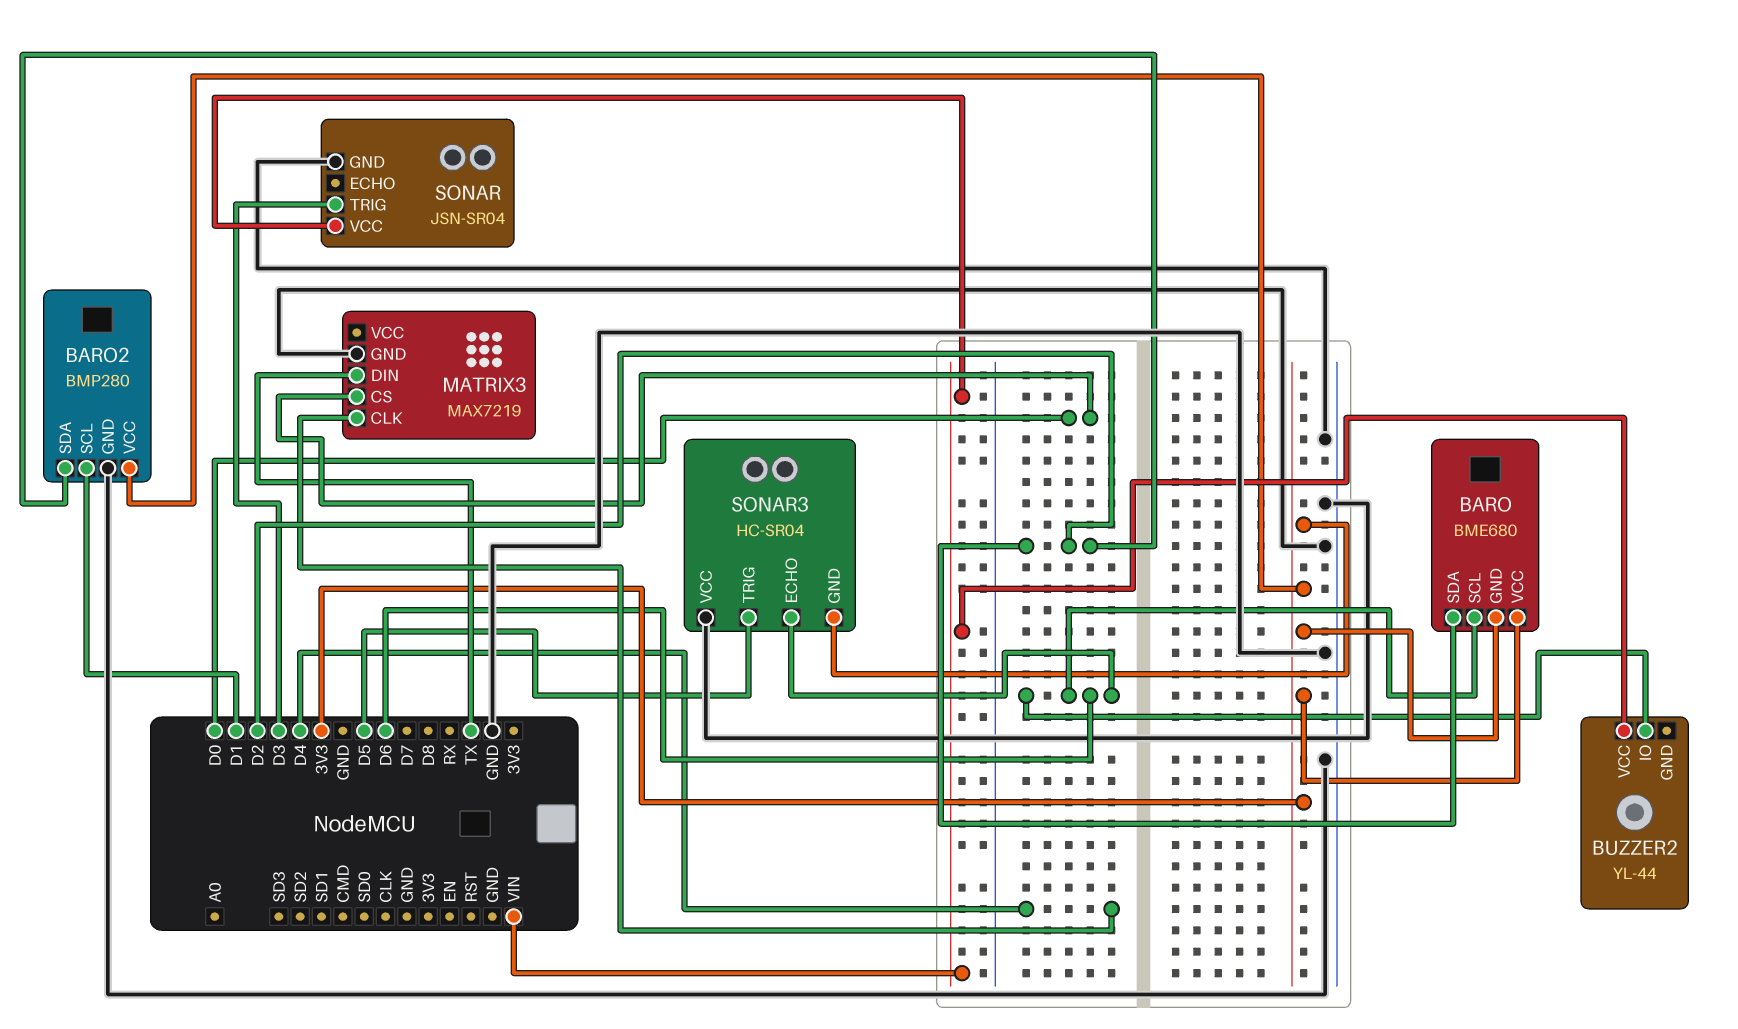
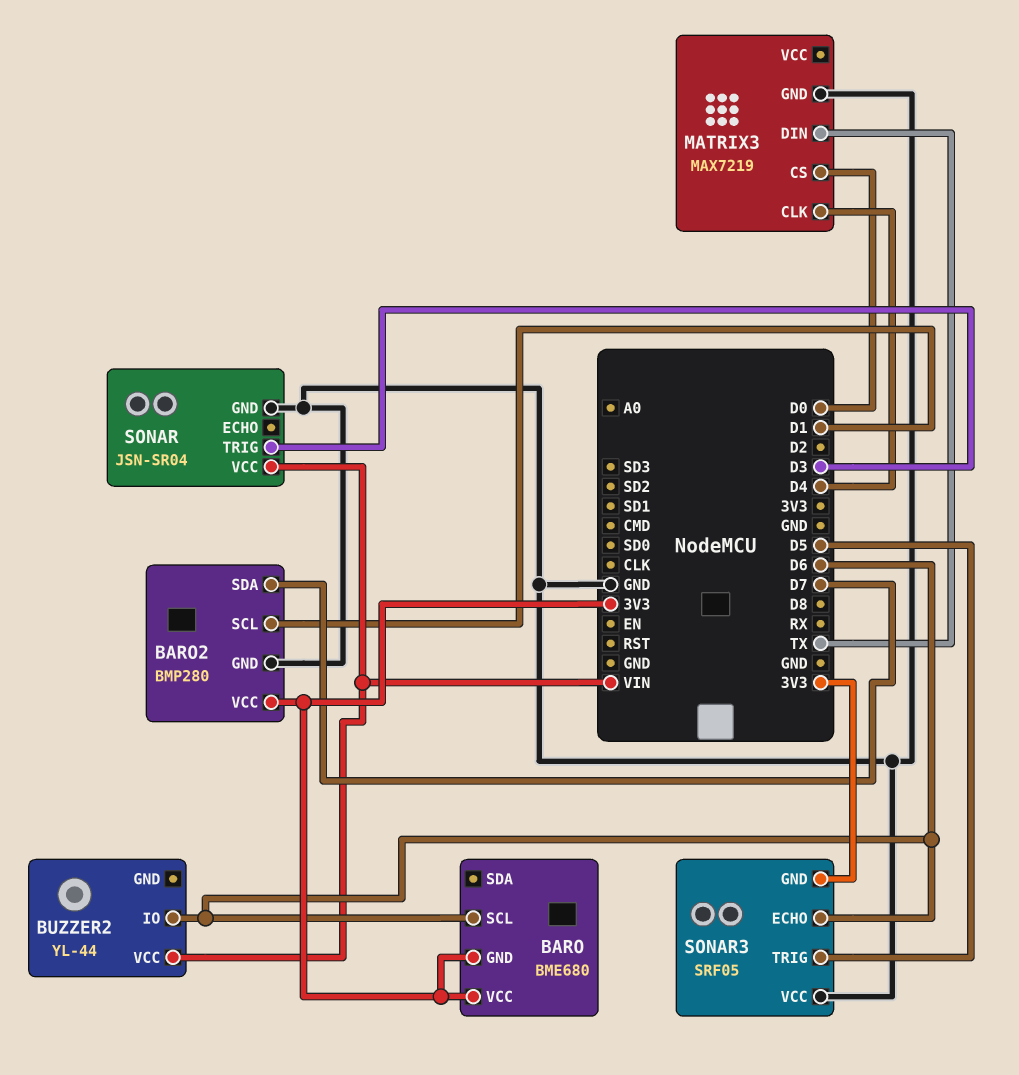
BARO pin SDA: D2 -> none
BARO2 pin SDA: D2 -> D7
SONAR3: HC-SR04 -> SRF05

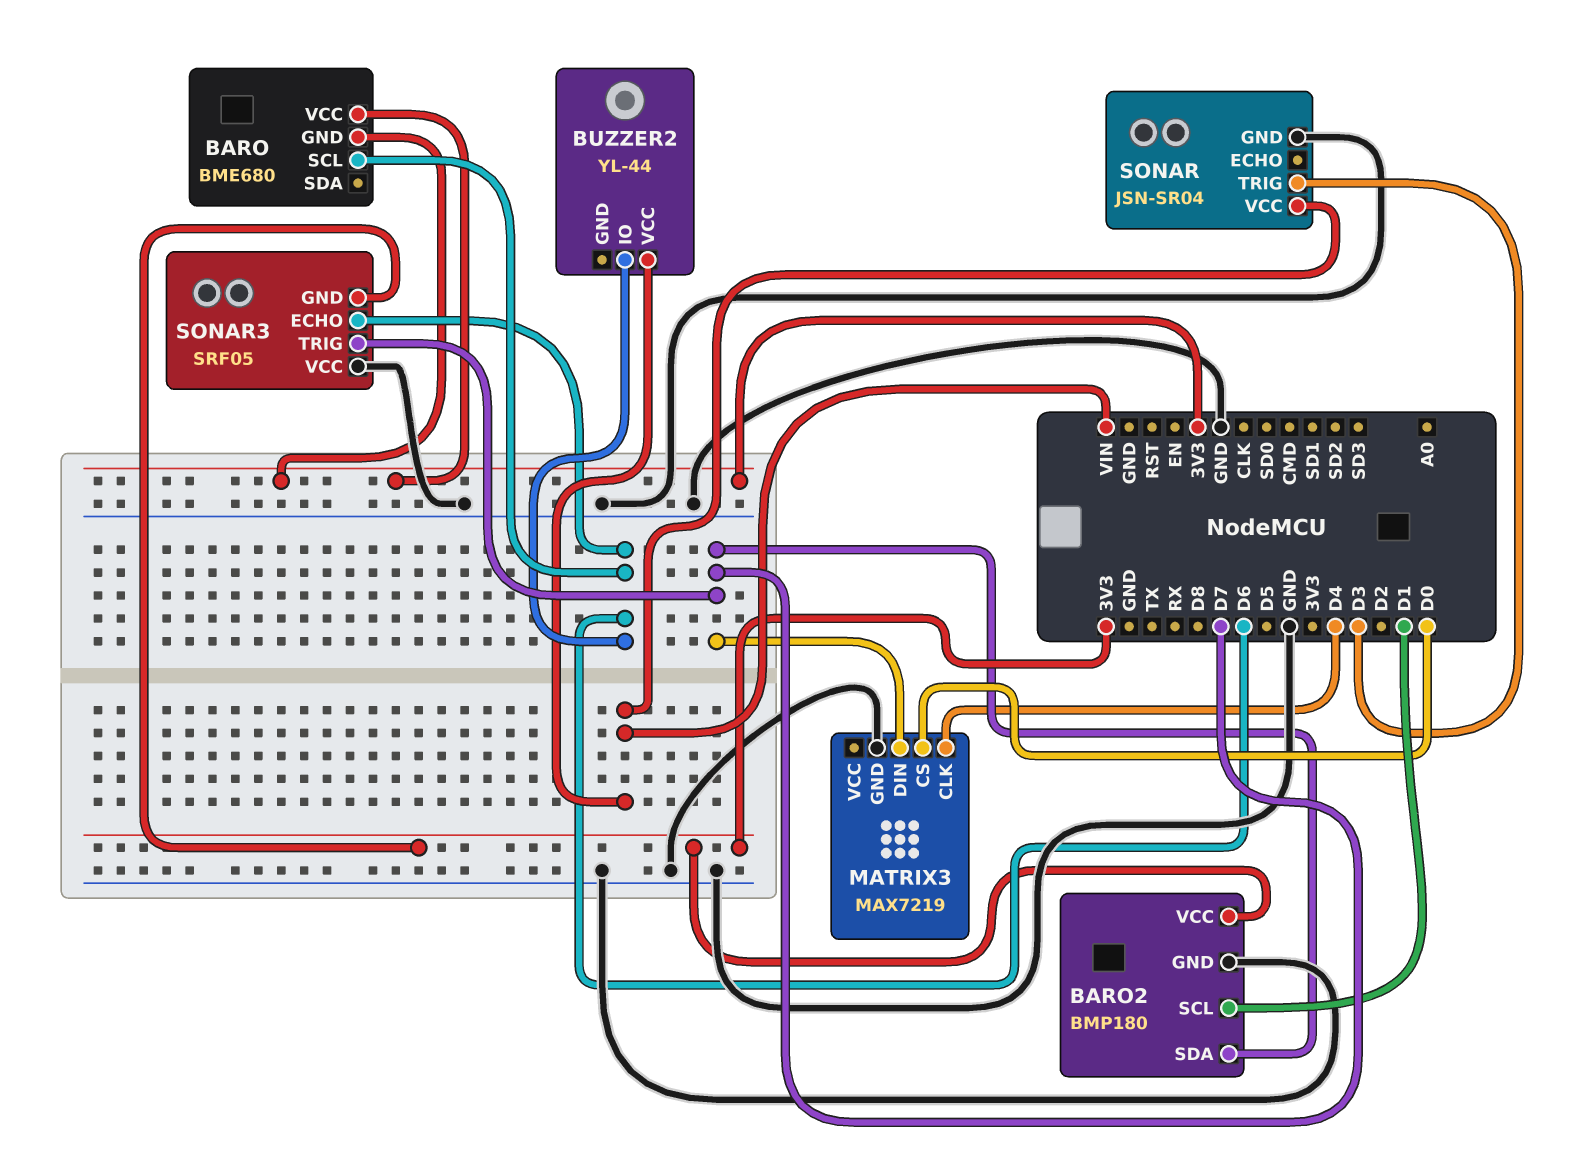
BARO2: BMP280 -> BMP180
MATRIX3 pin DIN: TX -> D7
SONAR3 pin TRIG: D5 -> D7

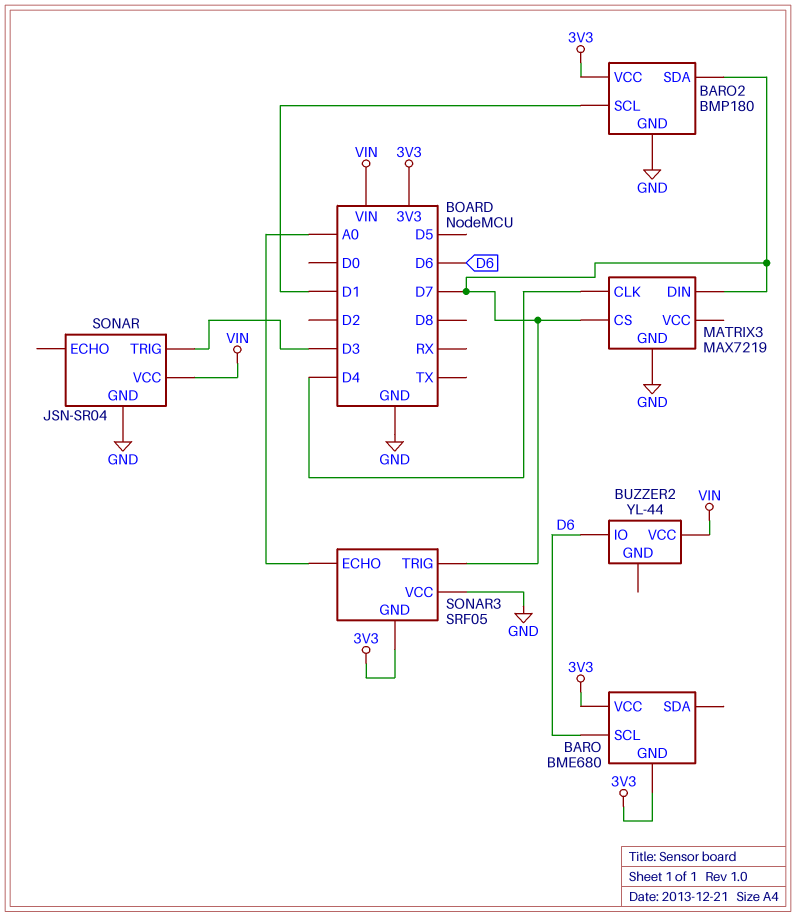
MATRIX3 pin CS: D0 -> D7
SONAR3 pin ECHO: D6 -> A0

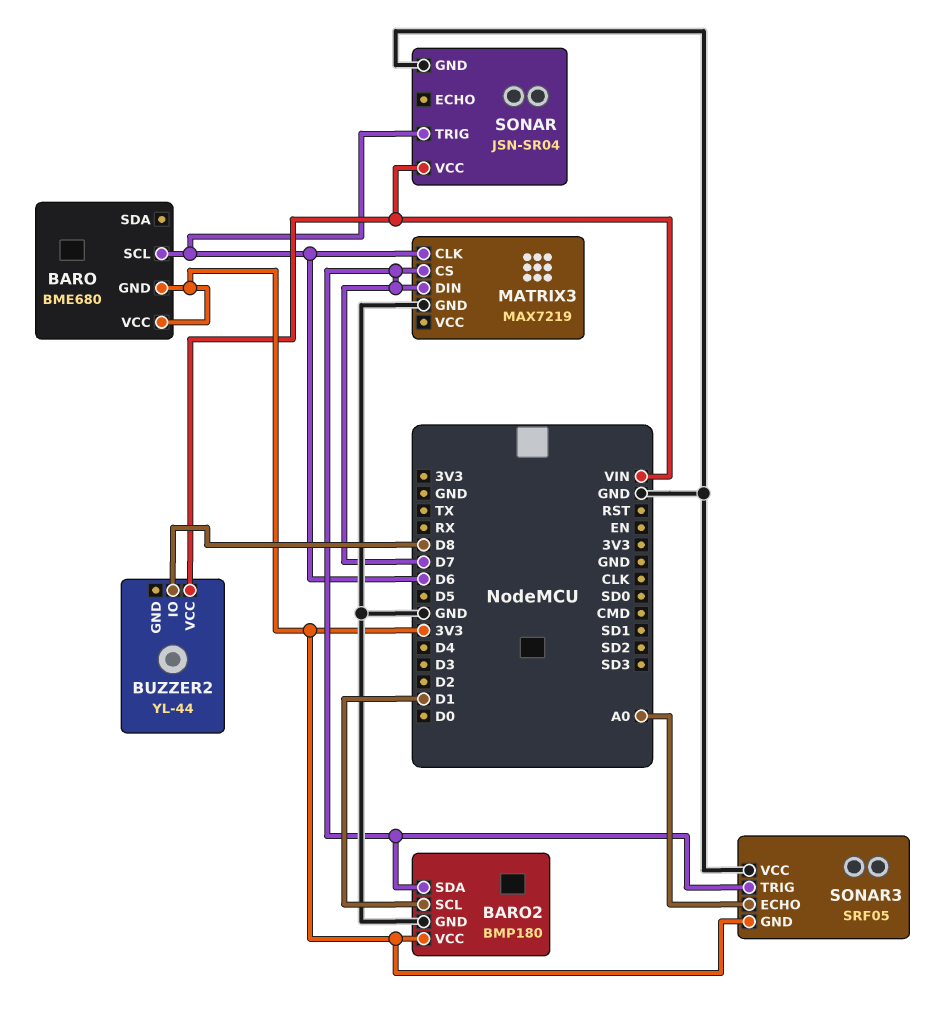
BUZZER2 pin IO: D6 -> D8
MATRIX3 pin CLK: D4 -> D6
SONAR pin TRIG: D3 -> D6

